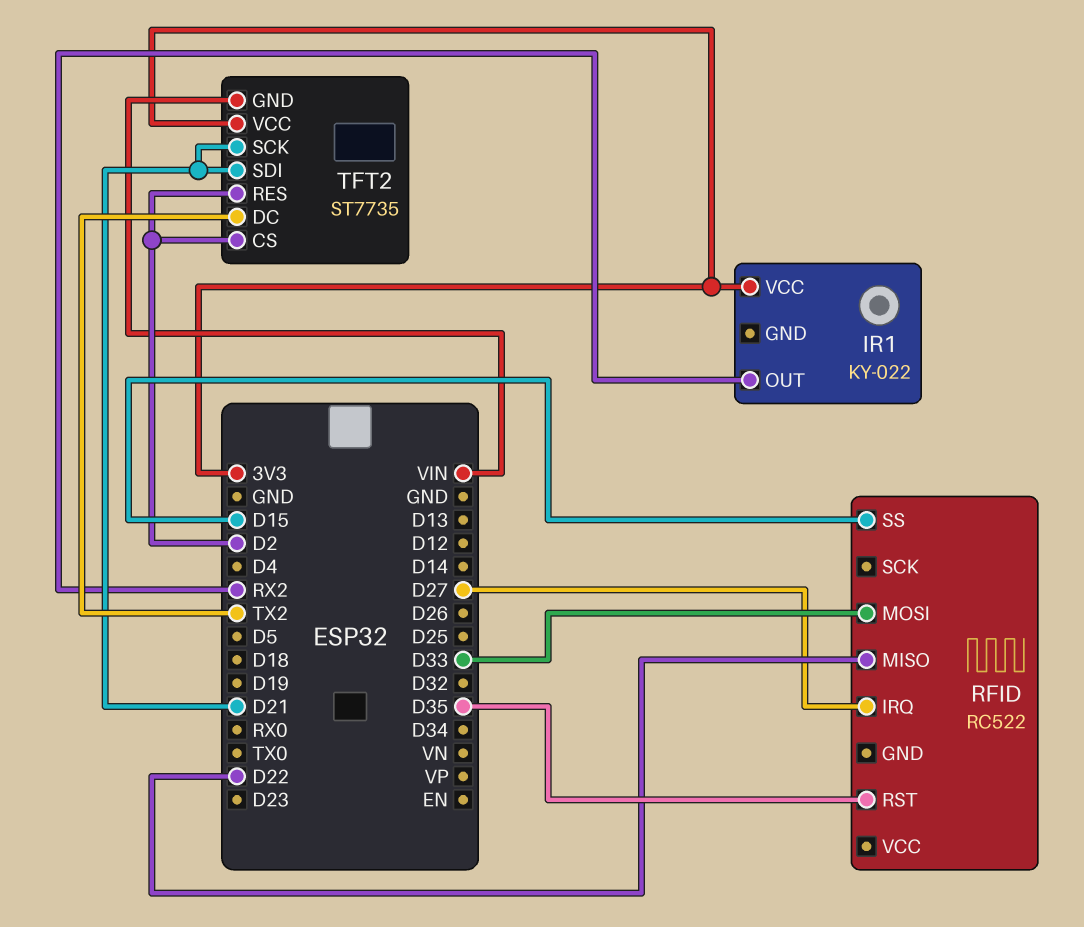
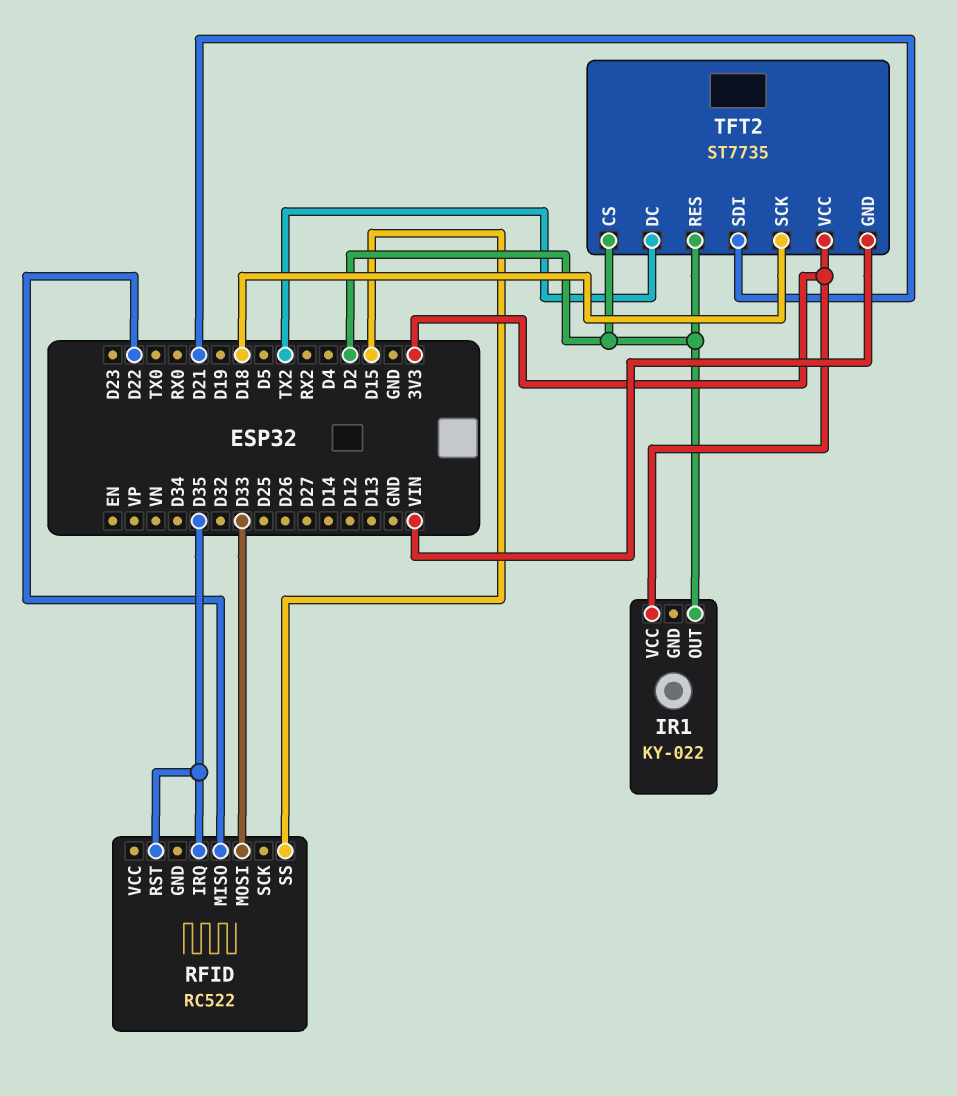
IR1 pin OUT: RX2 -> D2
RFID pin IRQ: D27 -> D35
TFT2 pin SCK: D21 -> D18

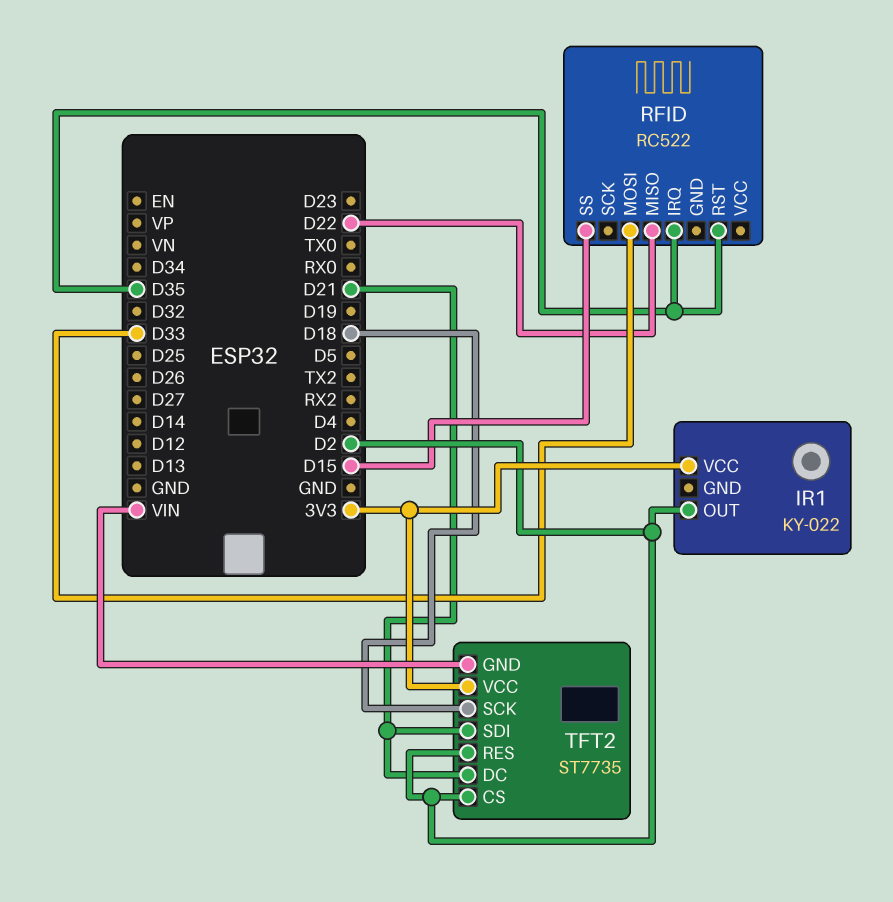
TFT2 pin DC: TX2 -> D21

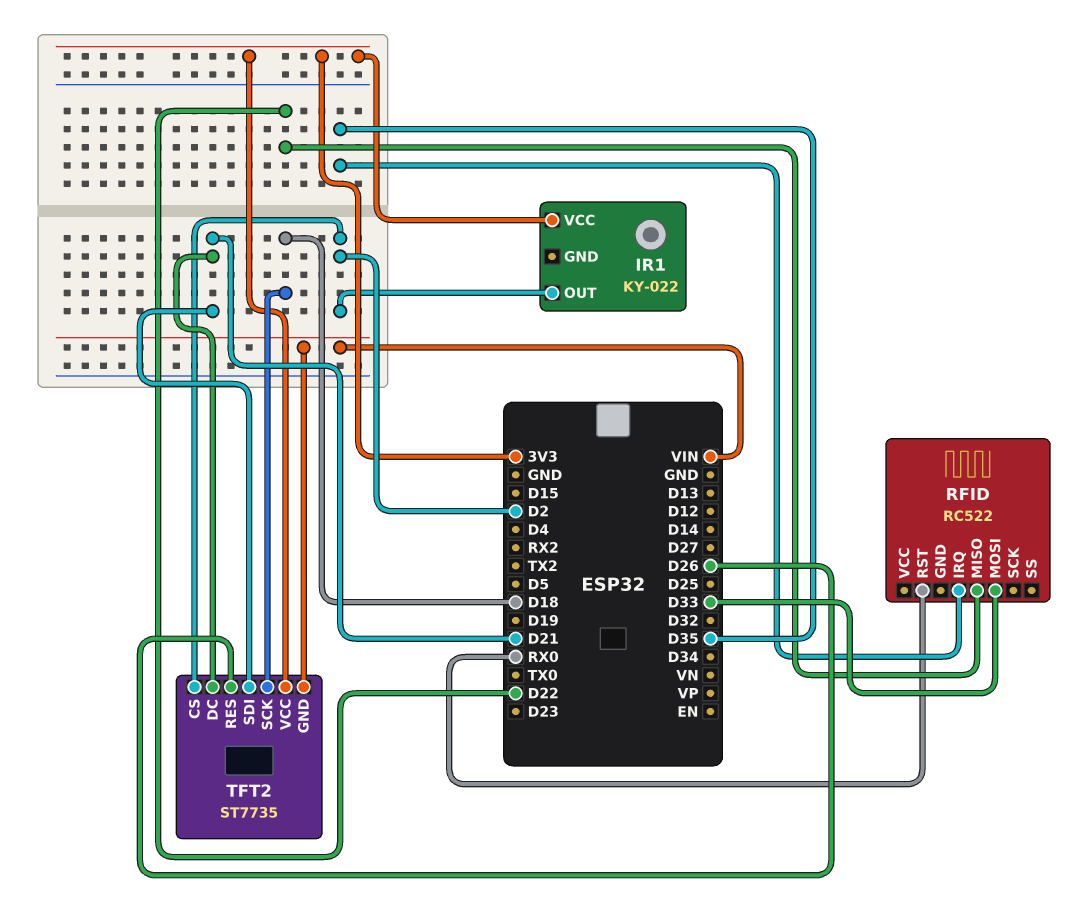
RFID pin RST: D35 -> RX0
RFID pin SS: D15 -> none
TFT2 pin RES: D2 -> D26

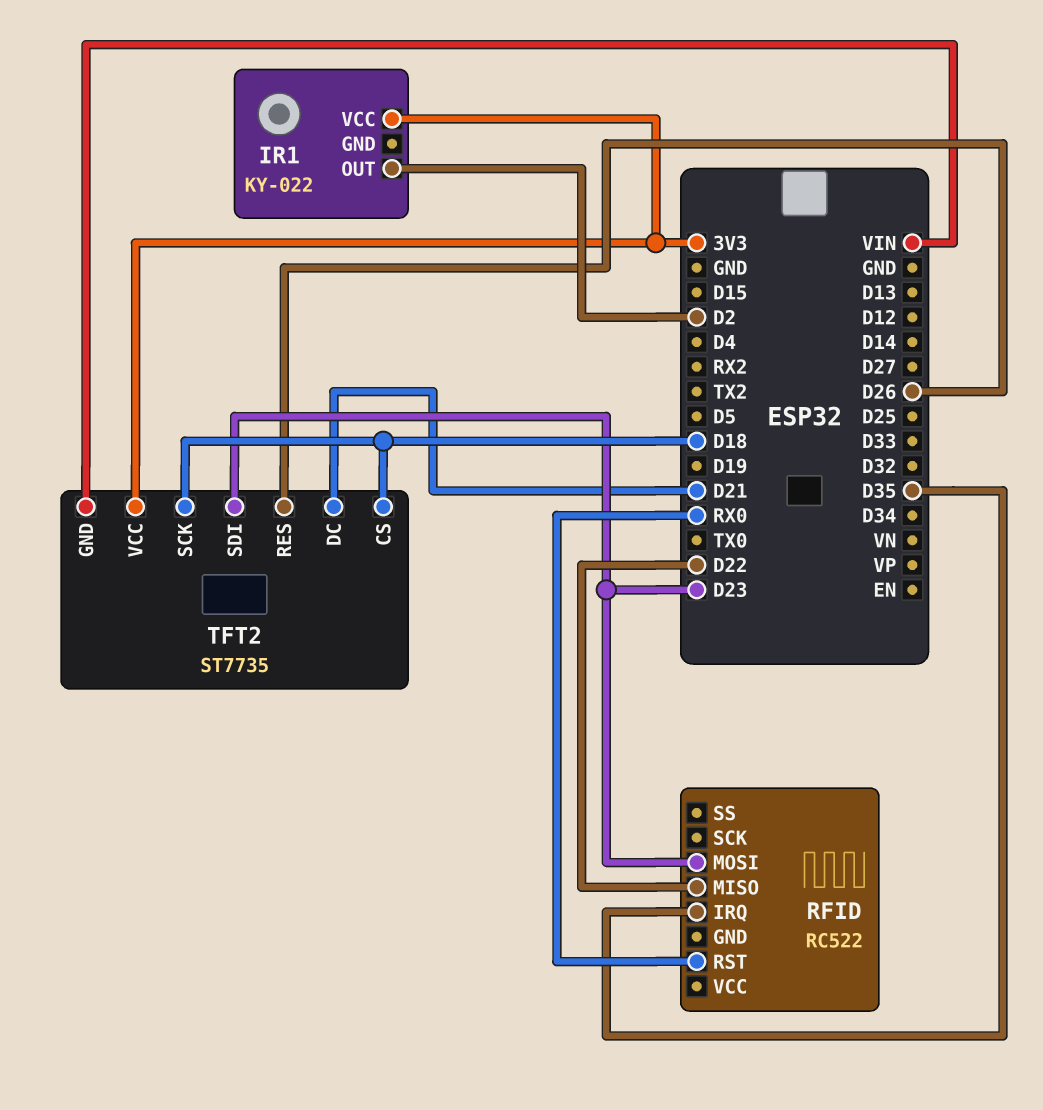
RFID pin MOSI: D33 -> D23
TFT2 pin CS: D2 -> D18
TFT2 pin SDI: D21 -> D23

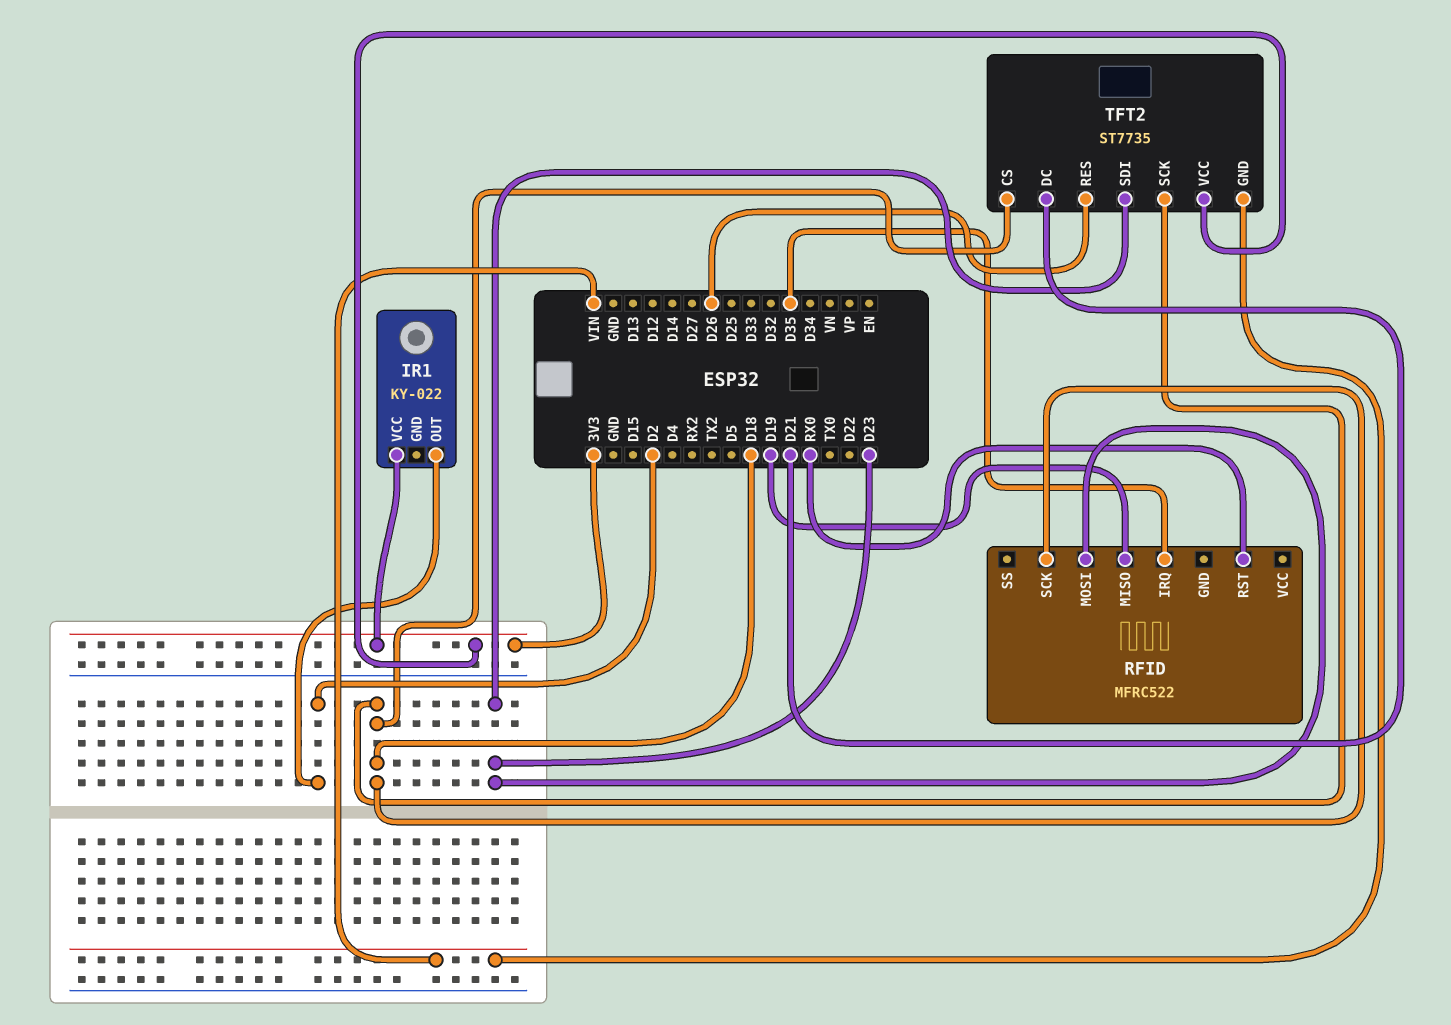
RFID: RC522 -> MFRC522
RFID pin MISO: D22 -> D19
RFID pin SCK: none -> D18

